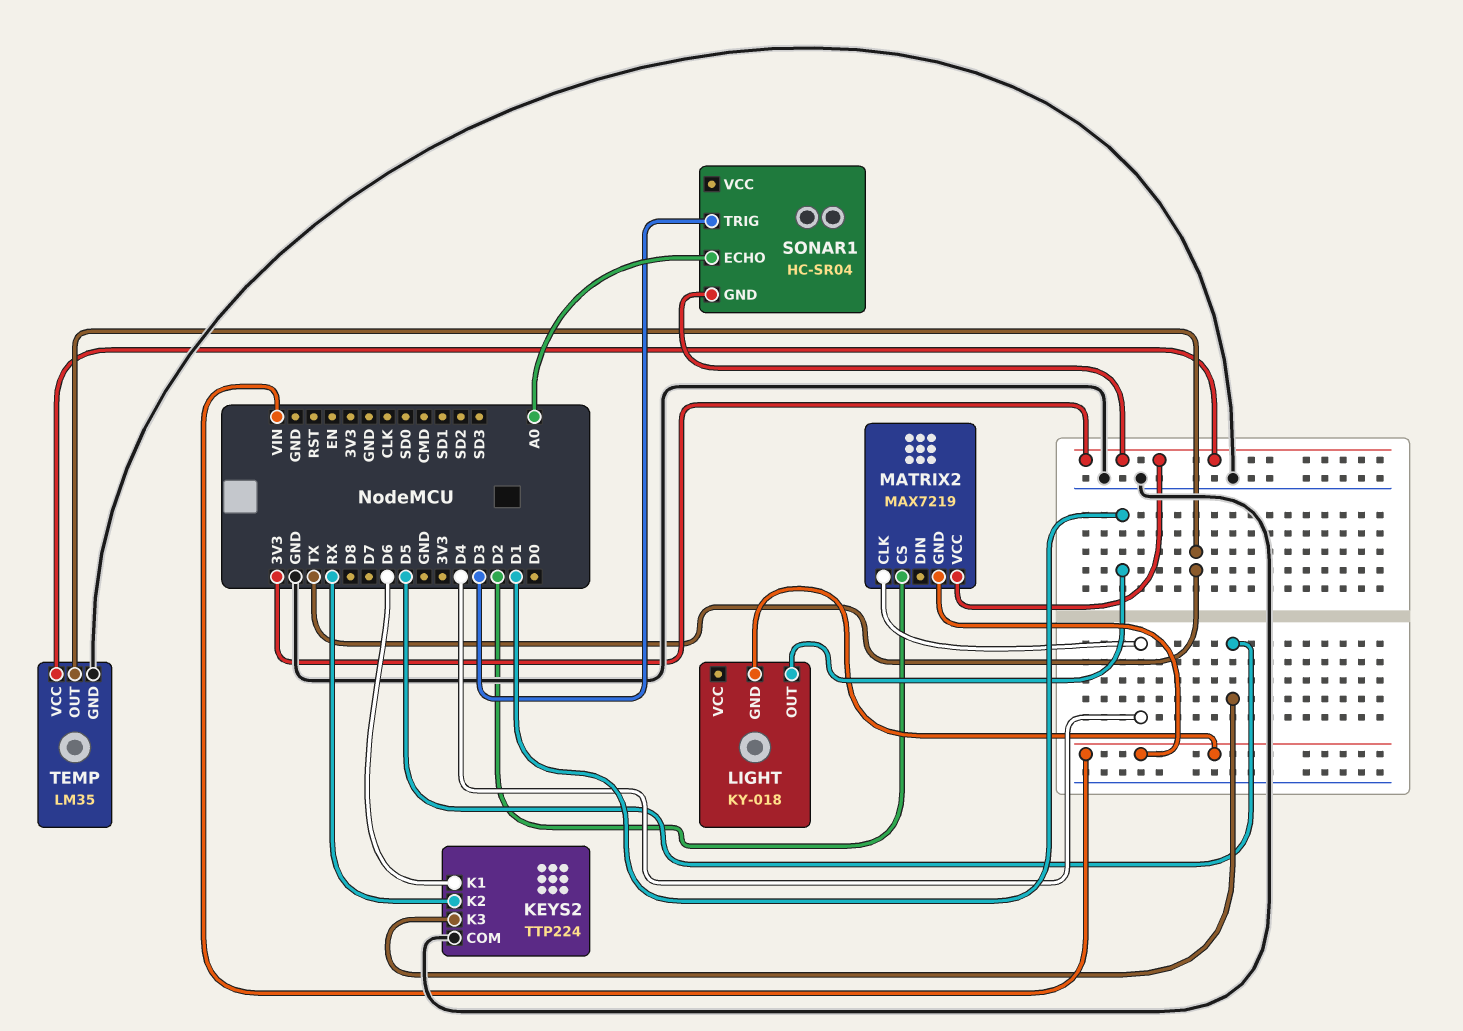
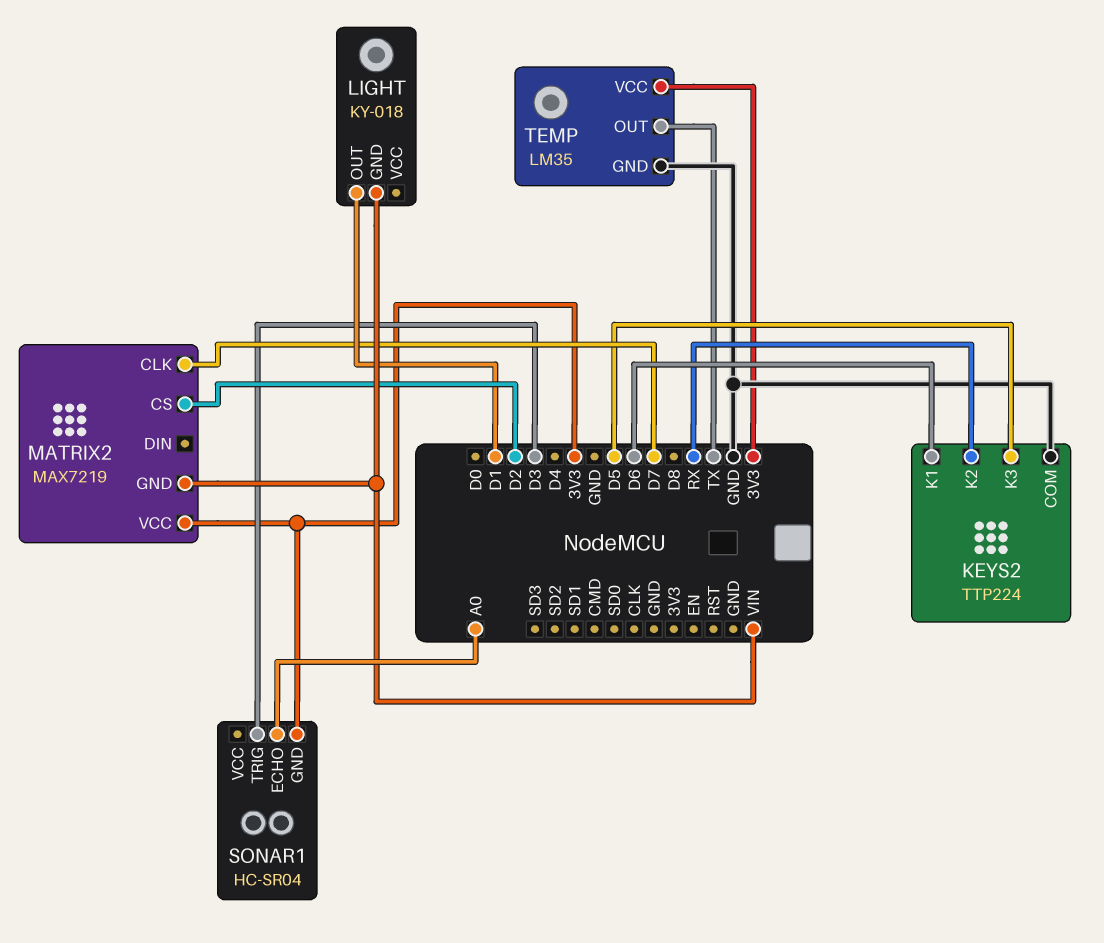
MATRIX2 pin CLK: D4 -> D7

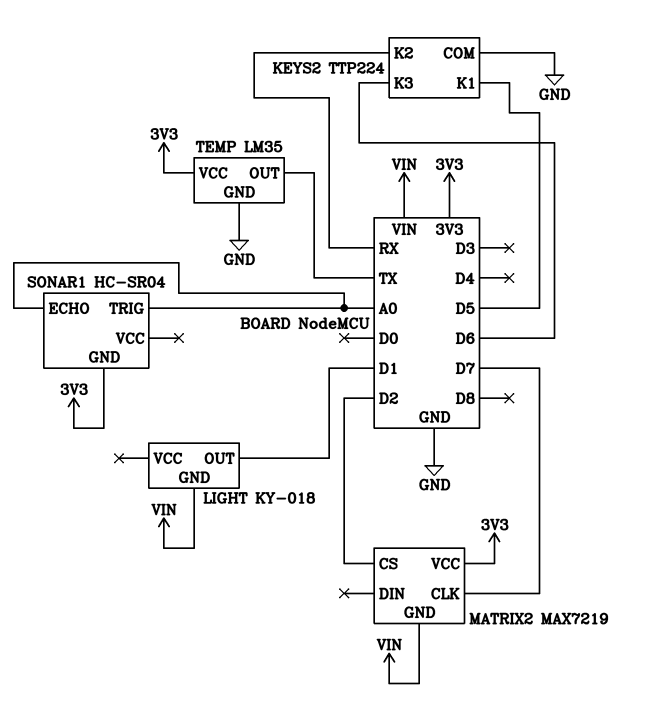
KEYS2 pin K1: D6 -> D5
KEYS2 pin K3: D5 -> D6
SONAR1 pin TRIG: D3 -> A0

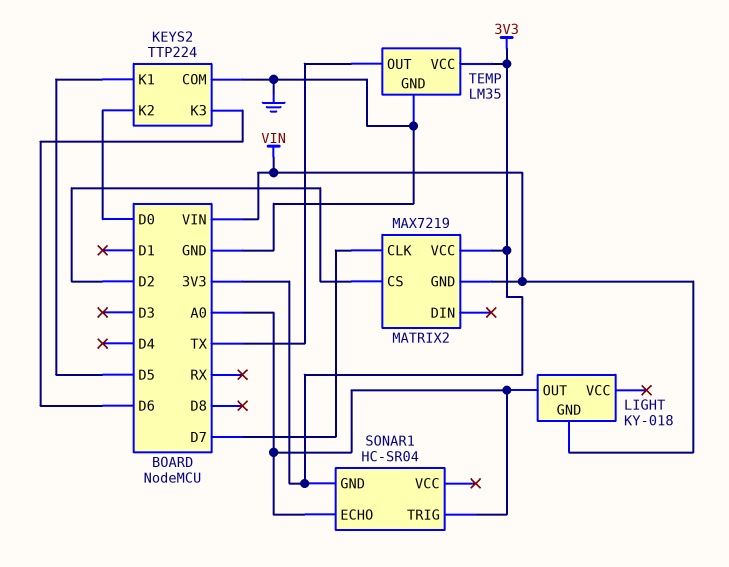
KEYS2 pin K2: RX -> D0
LIGHT pin OUT: D1 -> A0

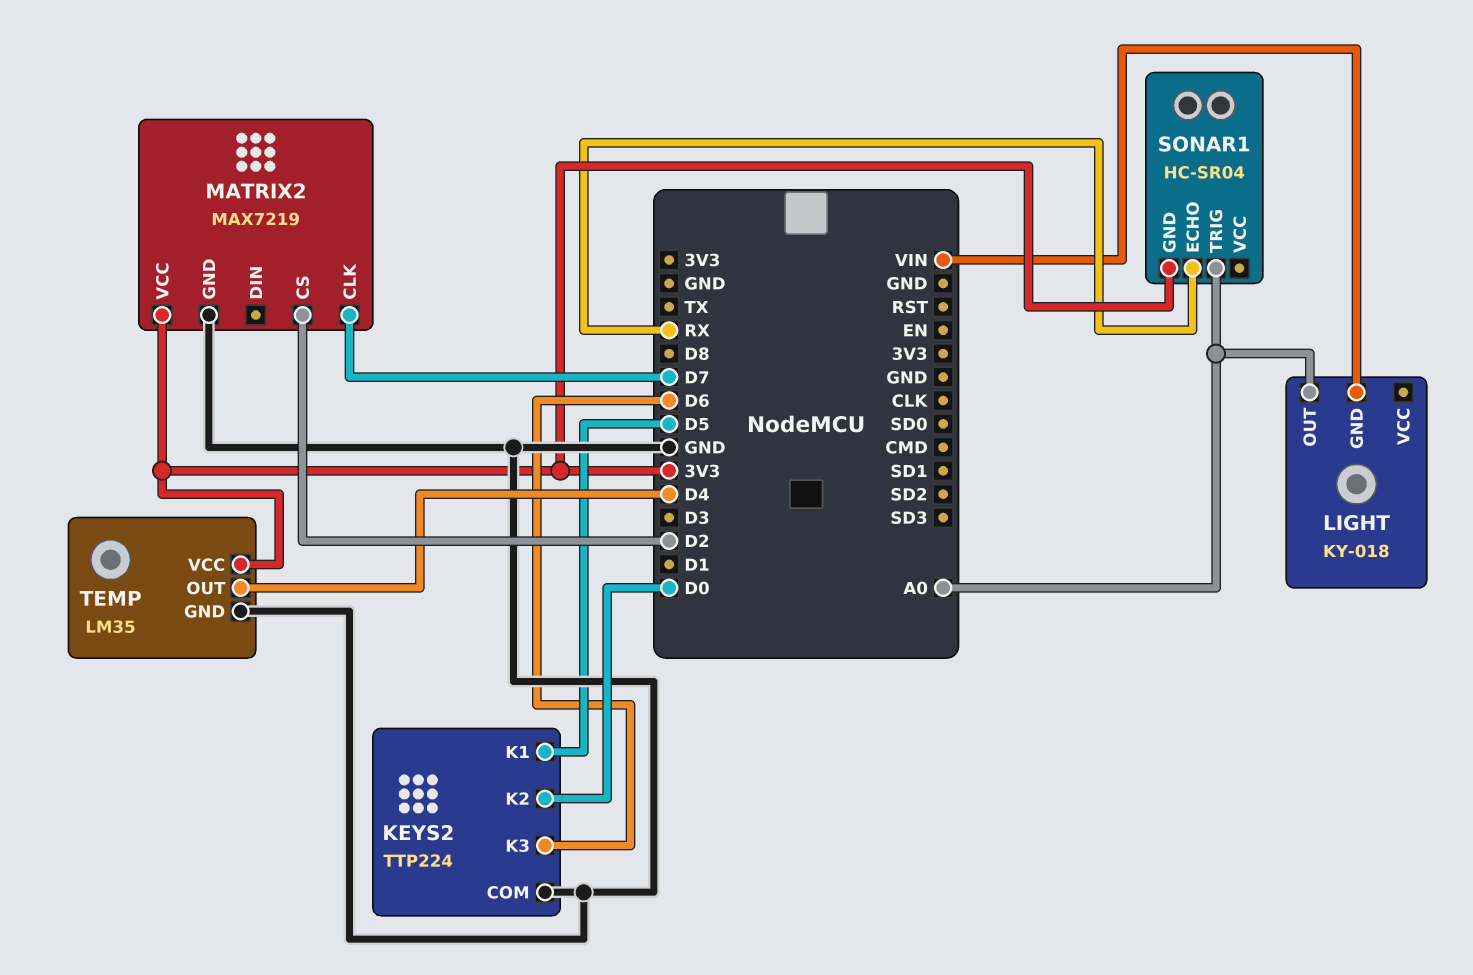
MATRIX2 pin GND: VIN -> GND
SONAR1 pin ECHO: A0 -> RX
TEMP pin OUT: TX -> D4

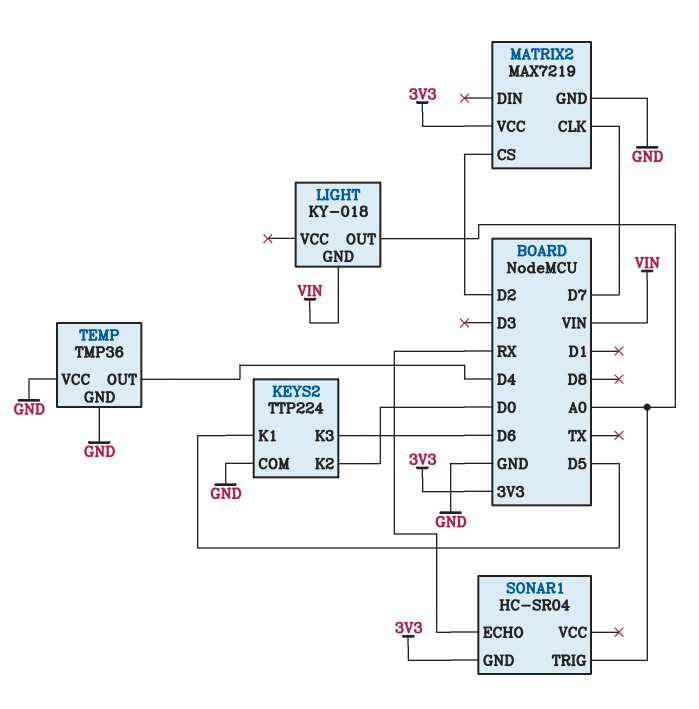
TEMP: LM35 -> TMP36
TEMP pin VCC: 3V3 -> GND

